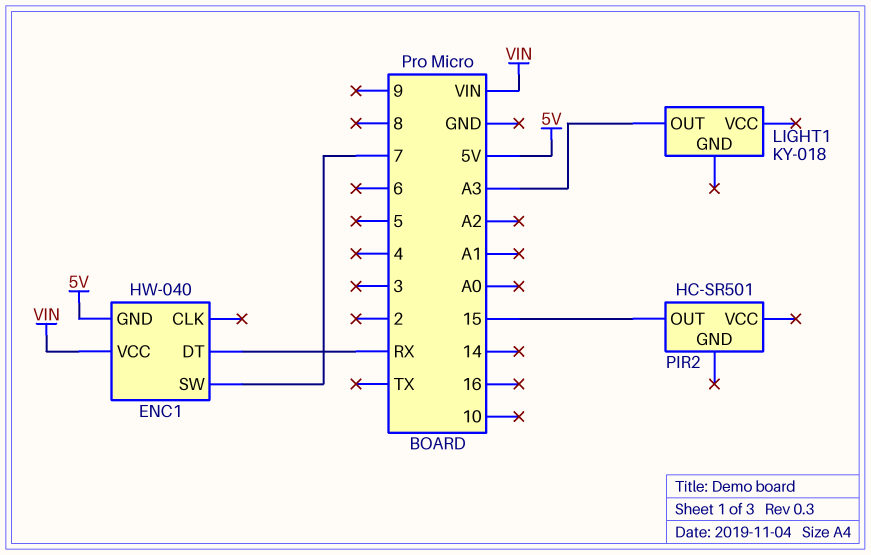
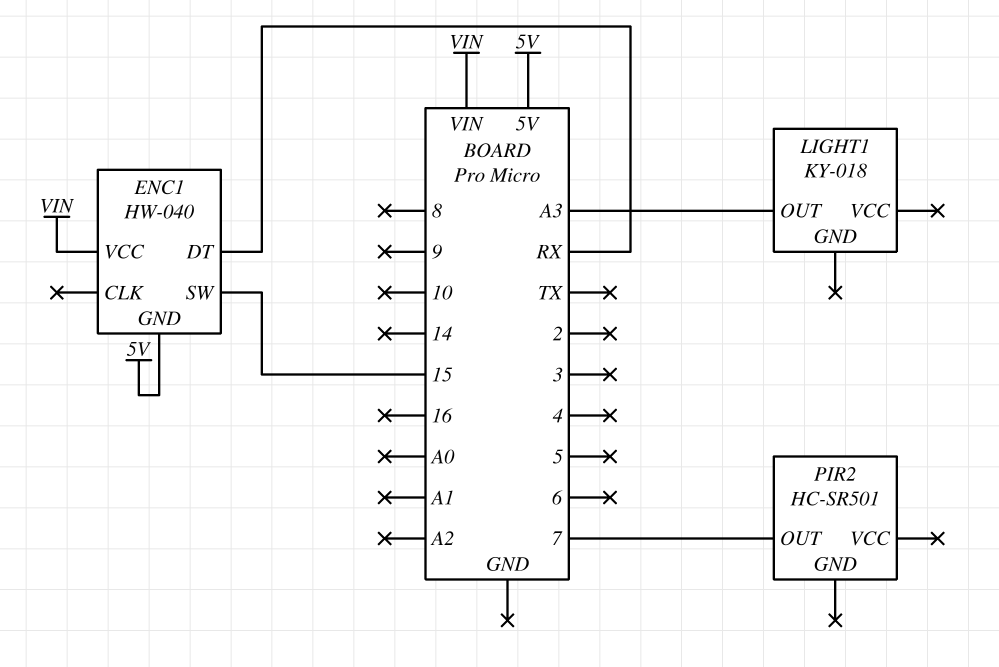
ENC1 pin SW: 7 -> 15
PIR2 pin OUT: 15 -> 7

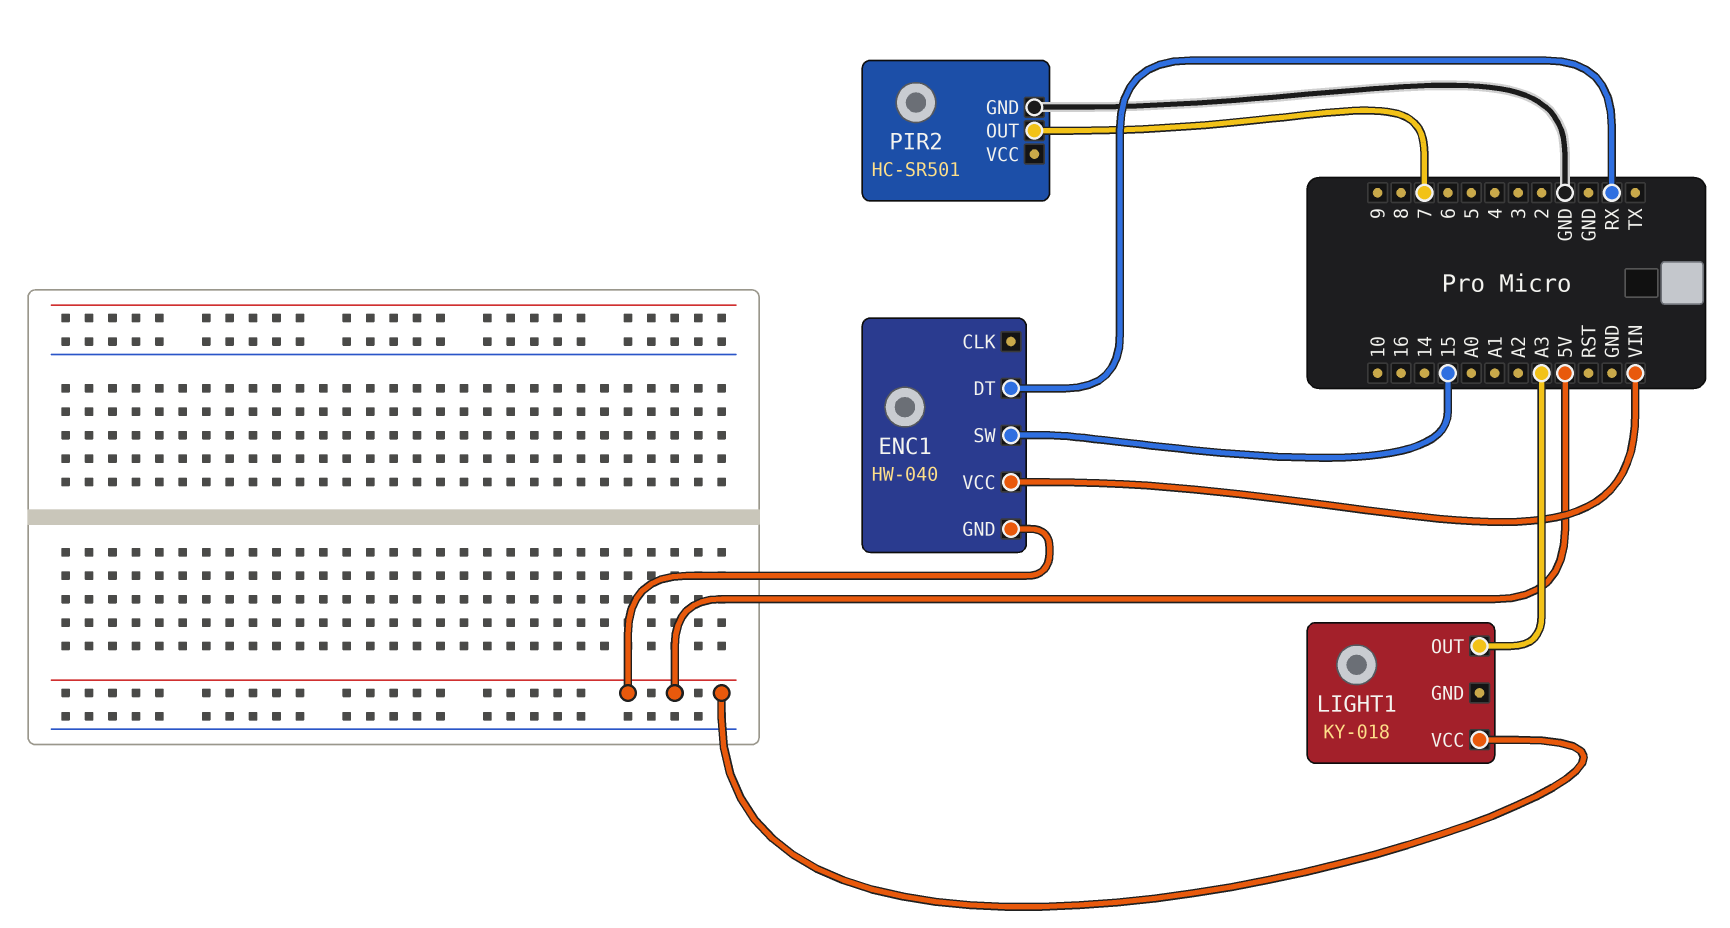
LIGHT1 pin VCC: none -> 5V
PIR2 pin GND: none -> GND

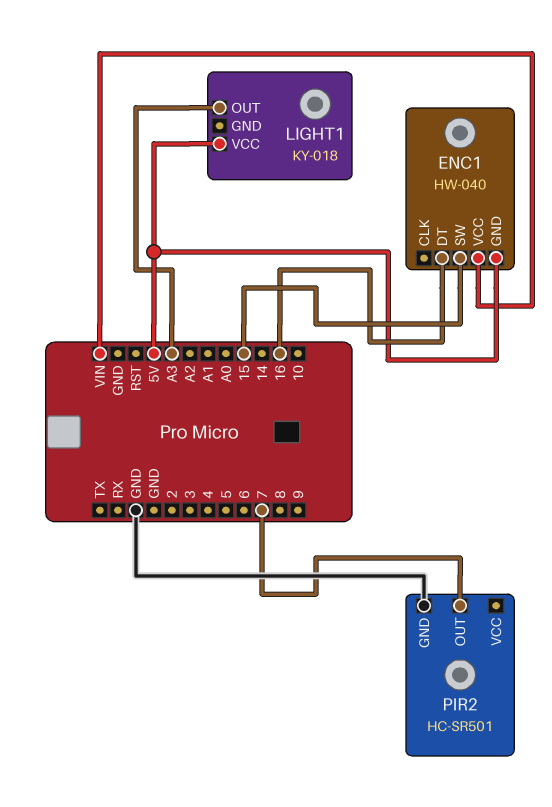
ENC1 pin DT: RX -> 16

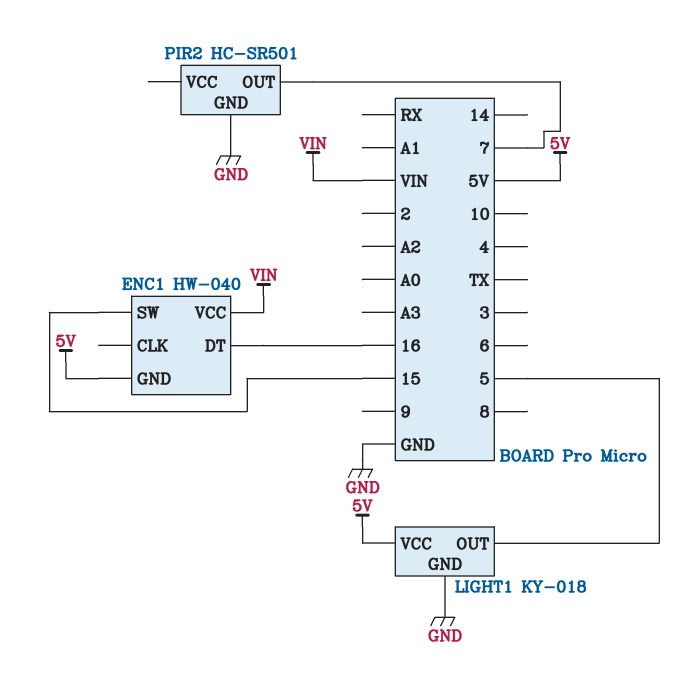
LIGHT1 pin GND: none -> GND
LIGHT1 pin OUT: A3 -> 5

